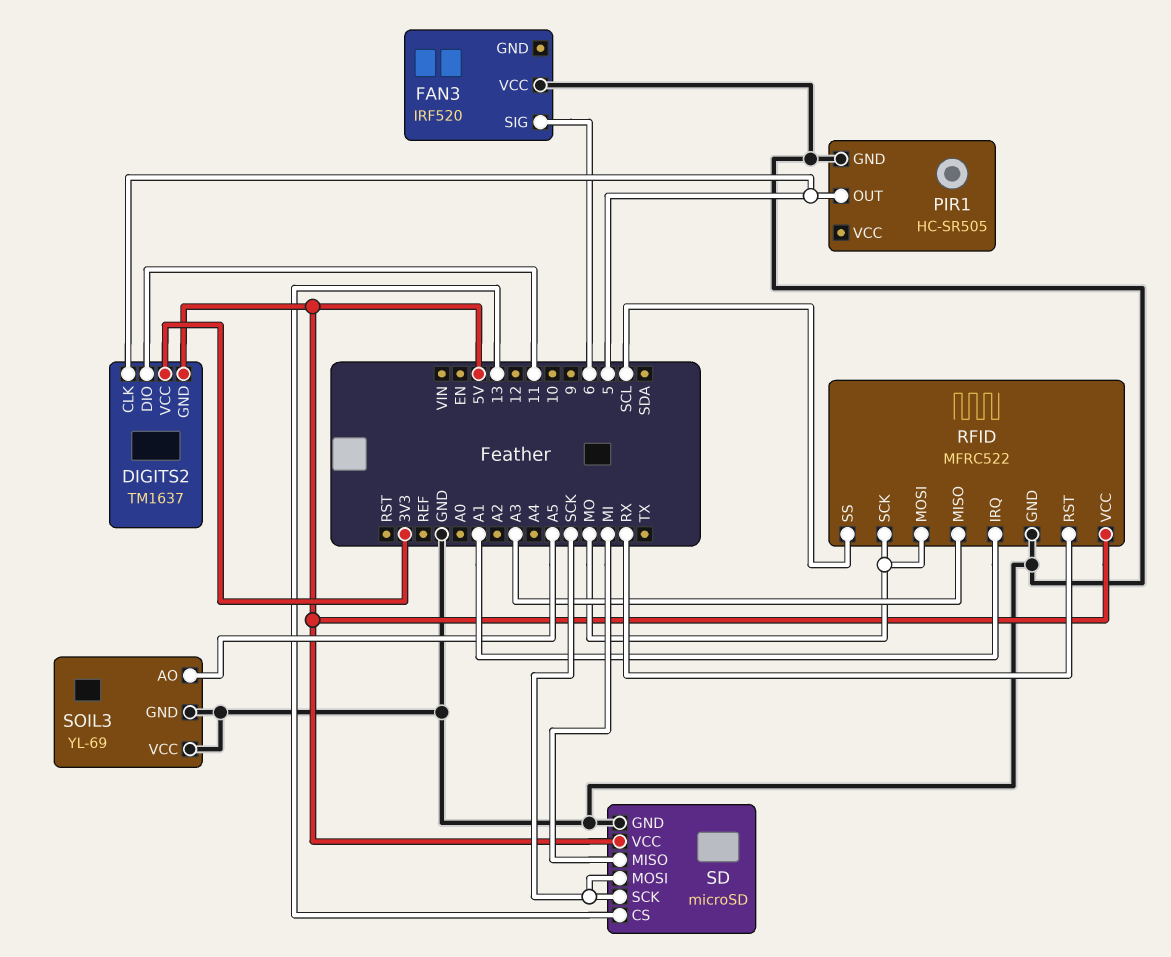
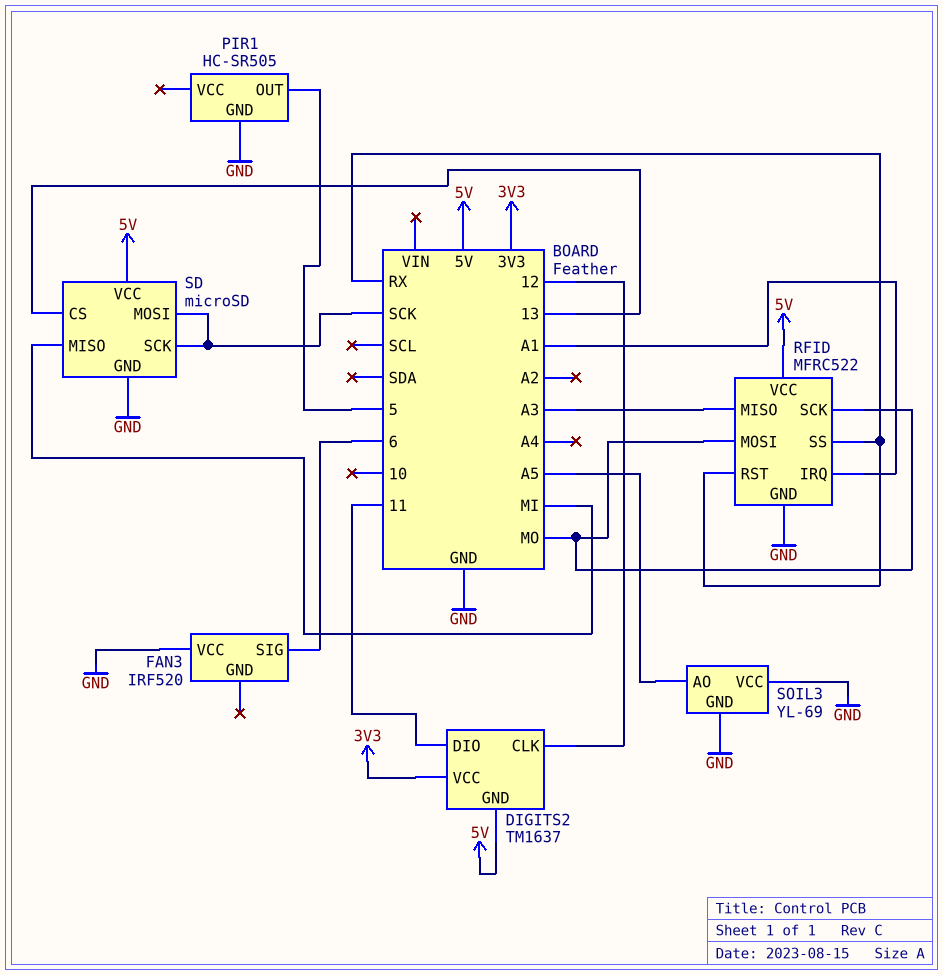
DIGITS2 pin CLK: 5 -> 12
RFID pin SS: SCL -> RX

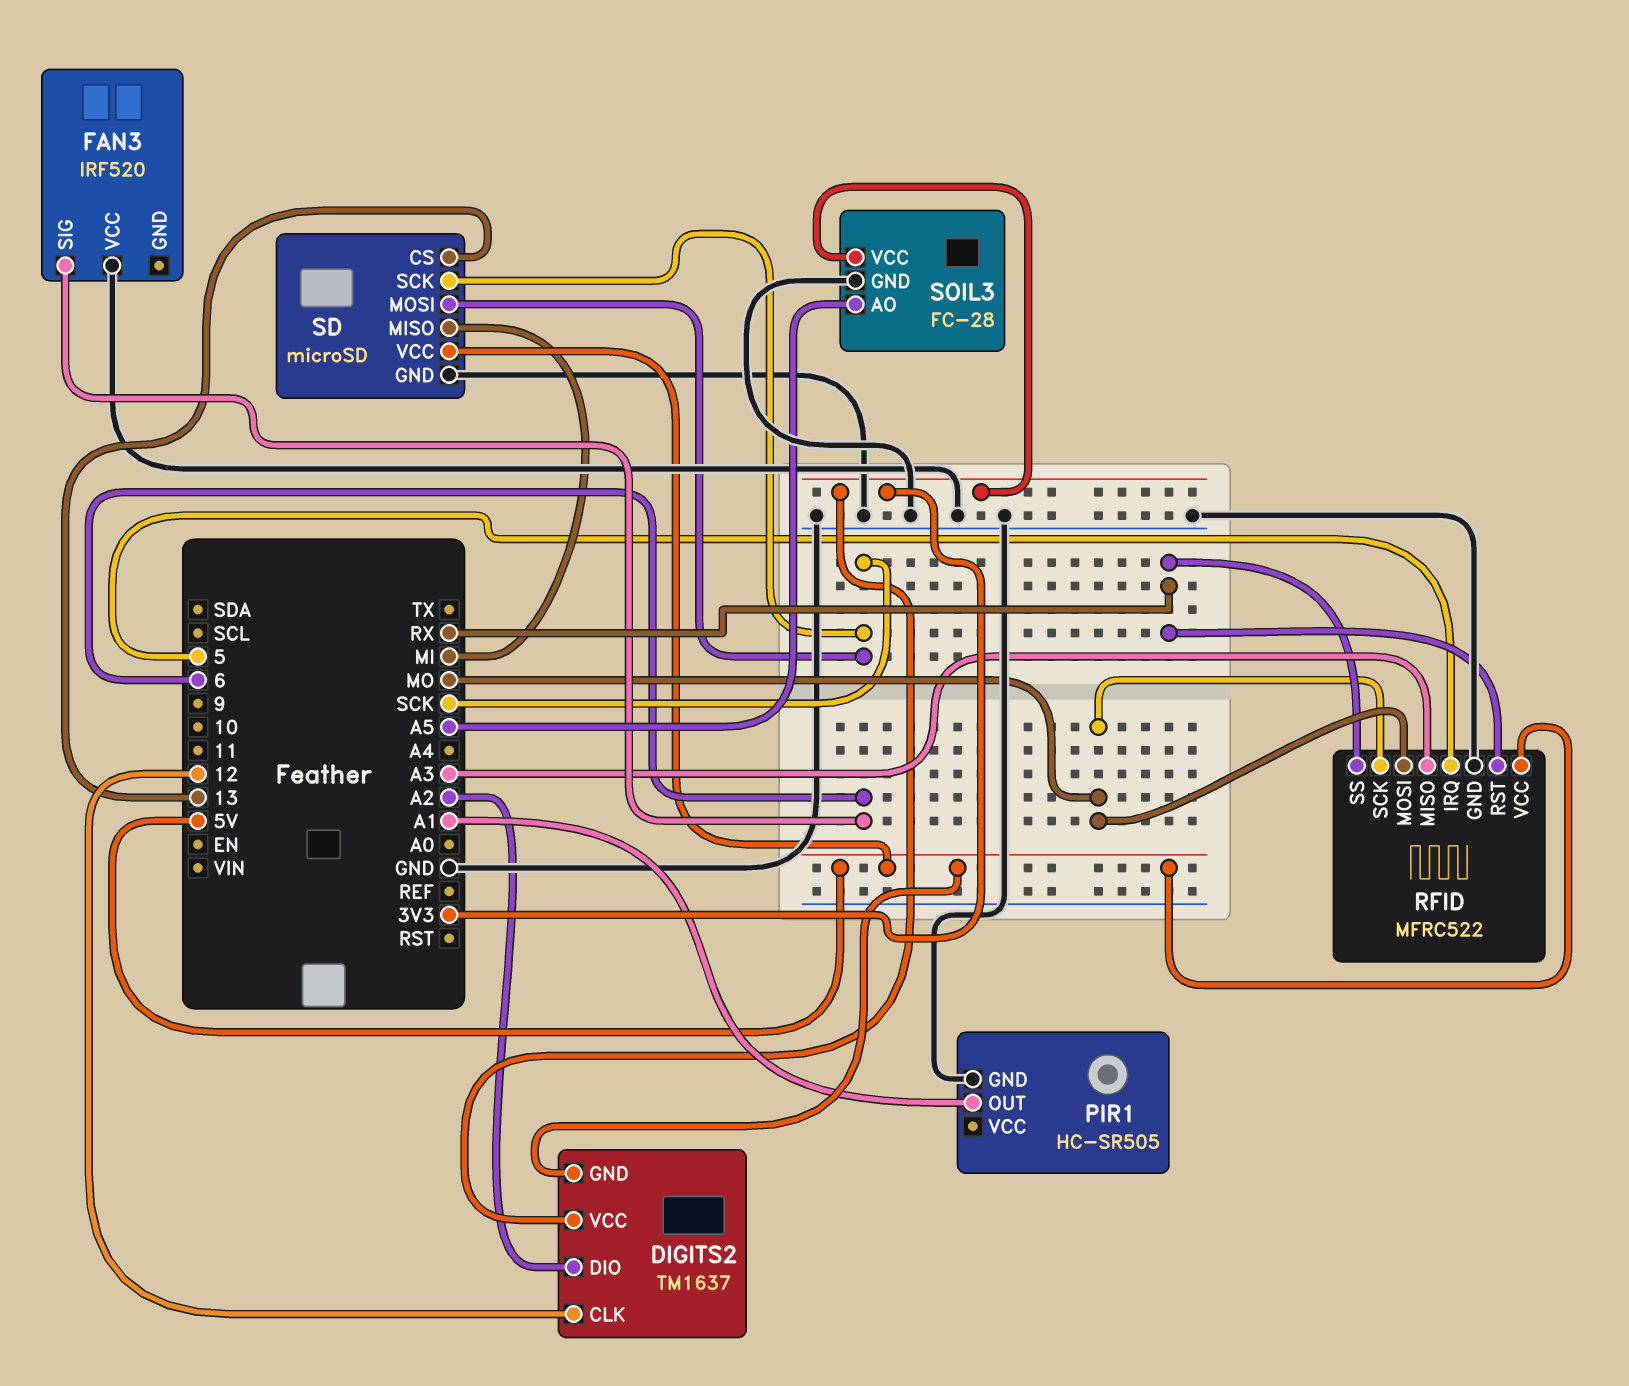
DIGITS2 pin DIO: 11 -> A2
PIR1 pin OUT: 5 -> A1
RFID pin IRQ: A1 -> 5
SOIL3: YL-69 -> FC-28
SOIL3 pin VCC: GND -> 3V3

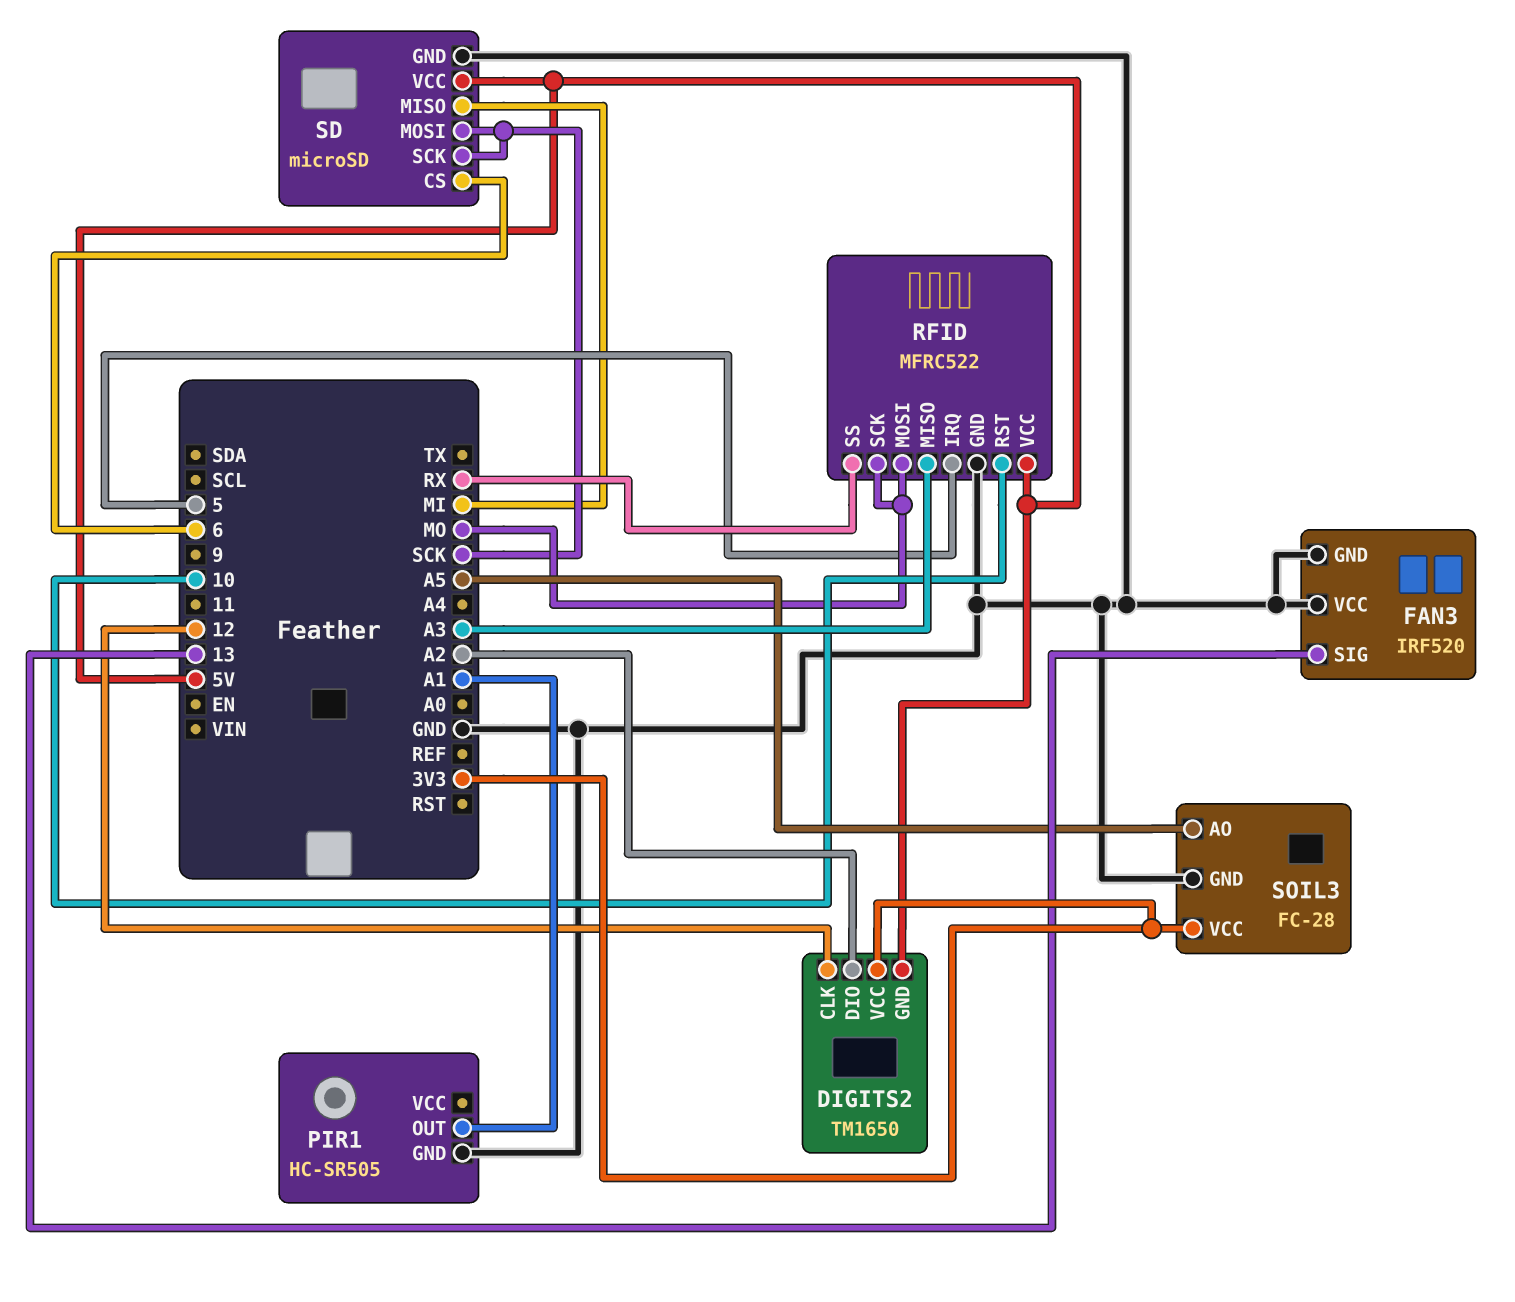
DIGITS2: TM1637 -> TM1650
FAN3 pin GND: none -> GND
FAN3 pin SIG: 6 -> 13
RFID pin RST: RX -> 10
SD pin CS: 13 -> 6

